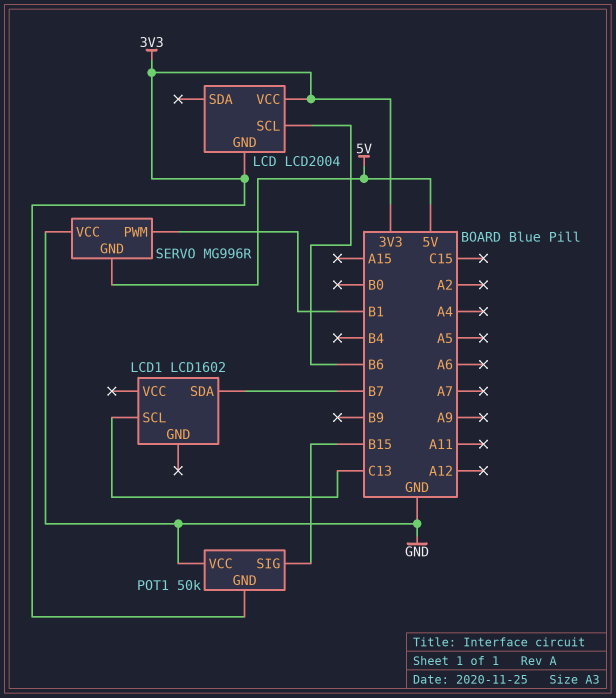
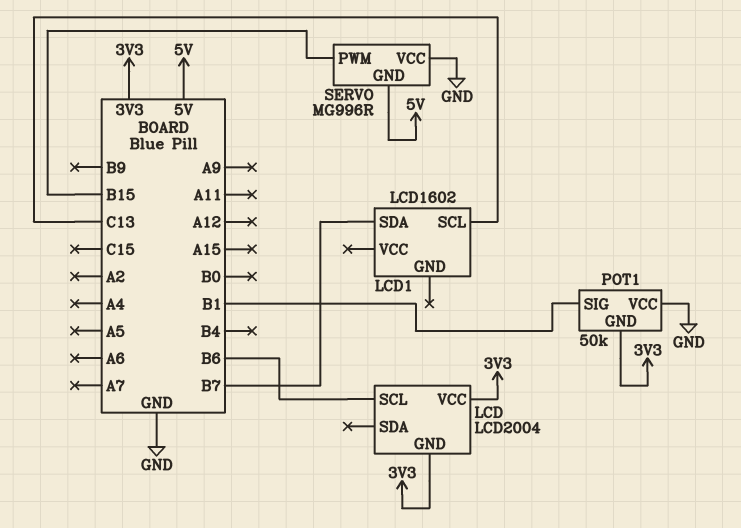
POT1 pin SIG: B15 -> B1
SERVO pin PWM: B1 -> B15

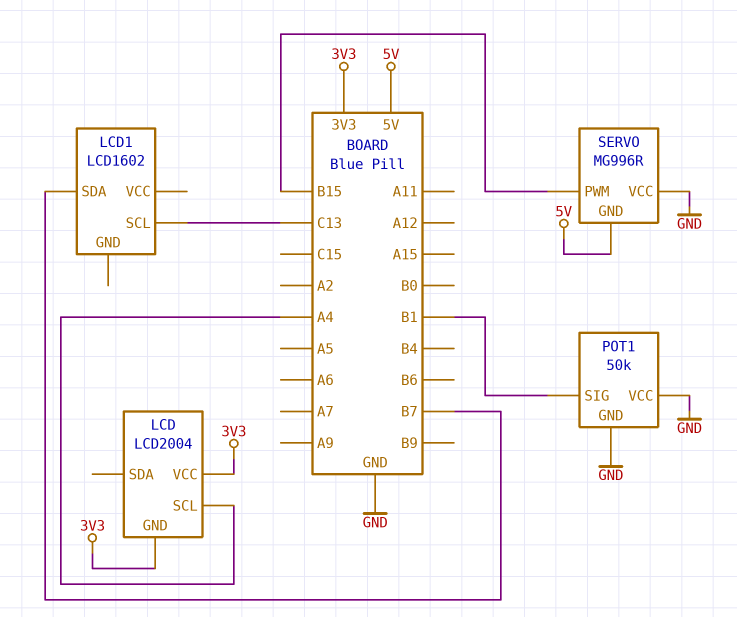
LCD pin SCL: B6 -> A4
POT1 pin GND: 3V3 -> GND

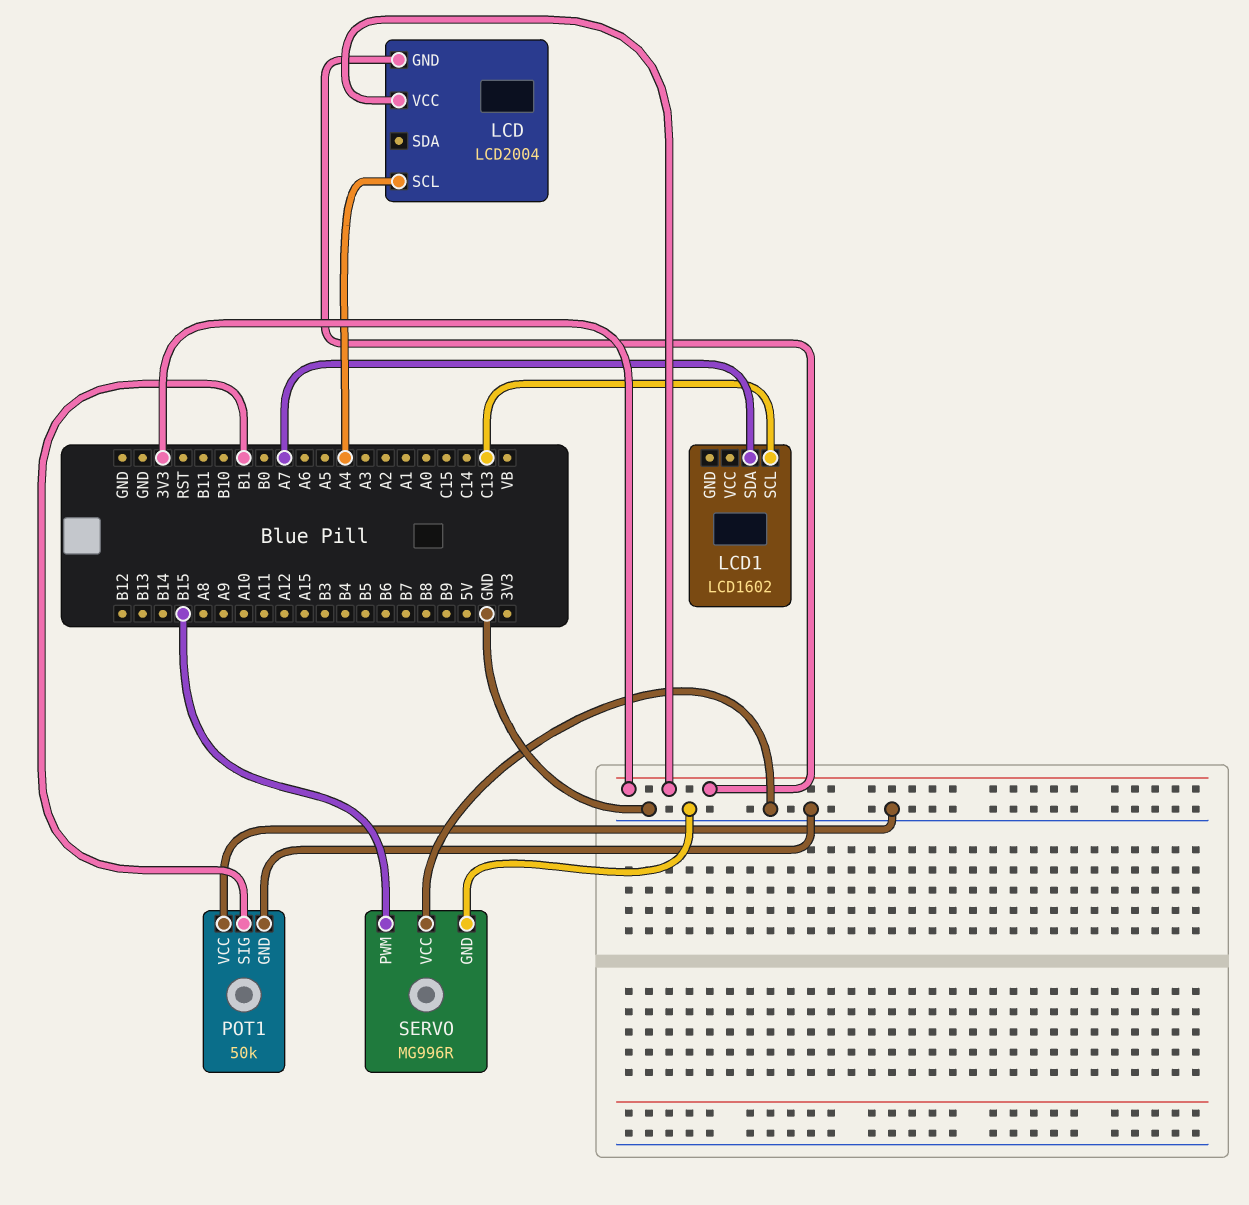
LCD1 pin SDA: B7 -> A7
SERVO pin GND: 5V -> GND

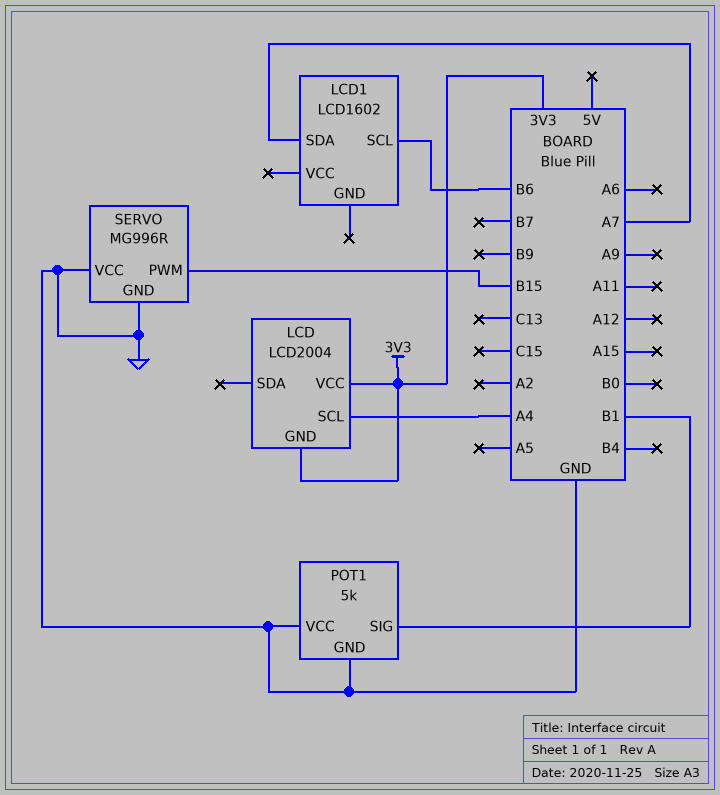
LCD1 pin SCL: C13 -> B6
POT1: 50k -> 5k

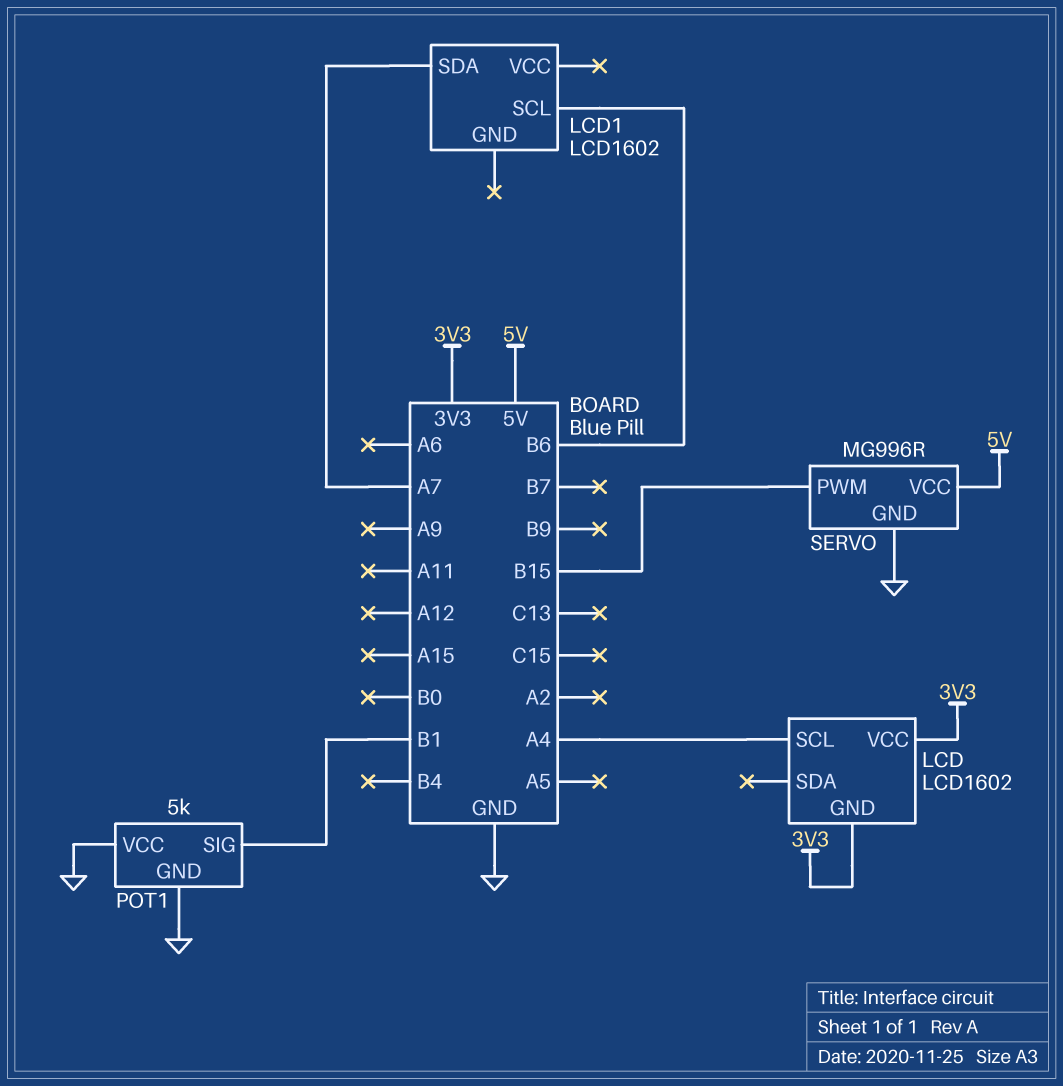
LCD: LCD2004 -> LCD1602
SERVO pin VCC: GND -> 5V

